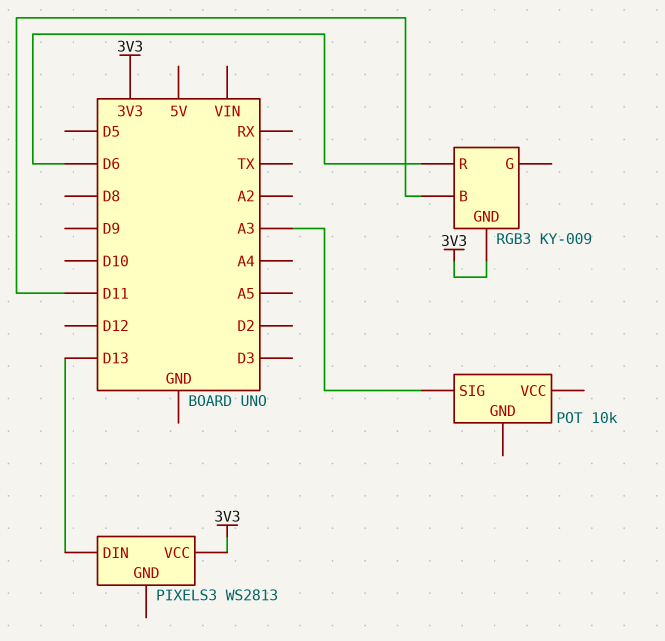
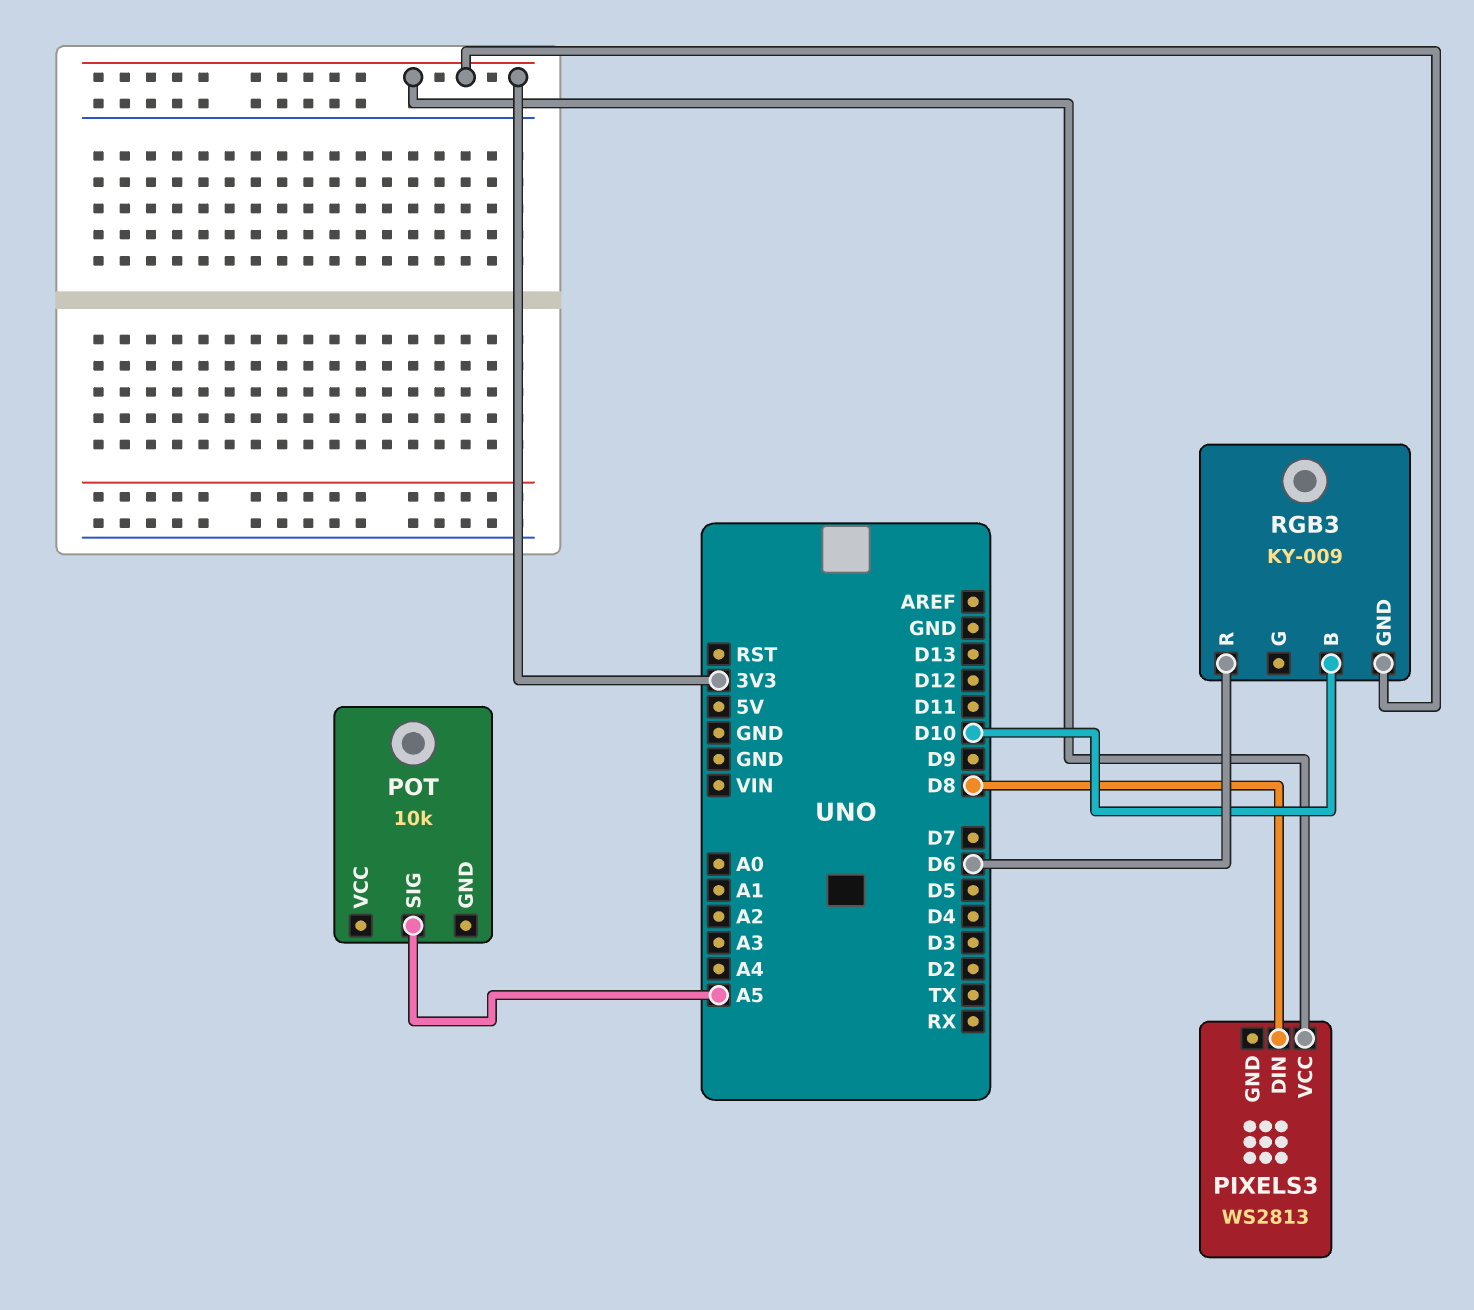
PIXELS3 pin DIN: D13 -> D8
POT pin SIG: A3 -> A5
RGB3 pin B: D11 -> D10

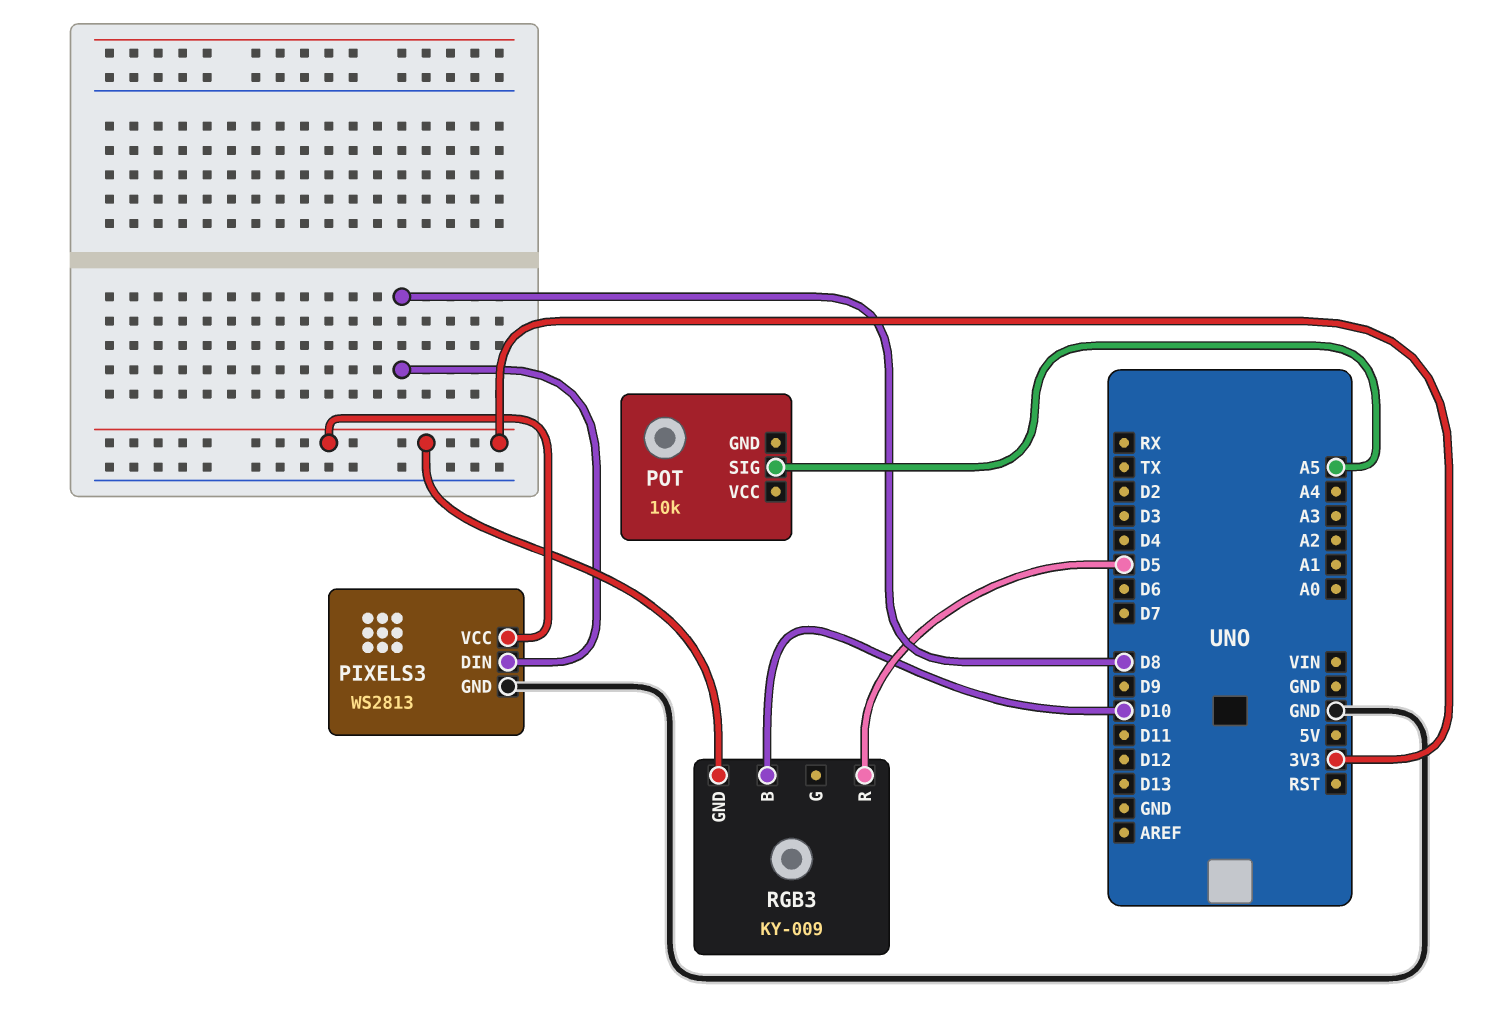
PIXELS3 pin GND: none -> GND
RGB3 pin R: D6 -> D5

